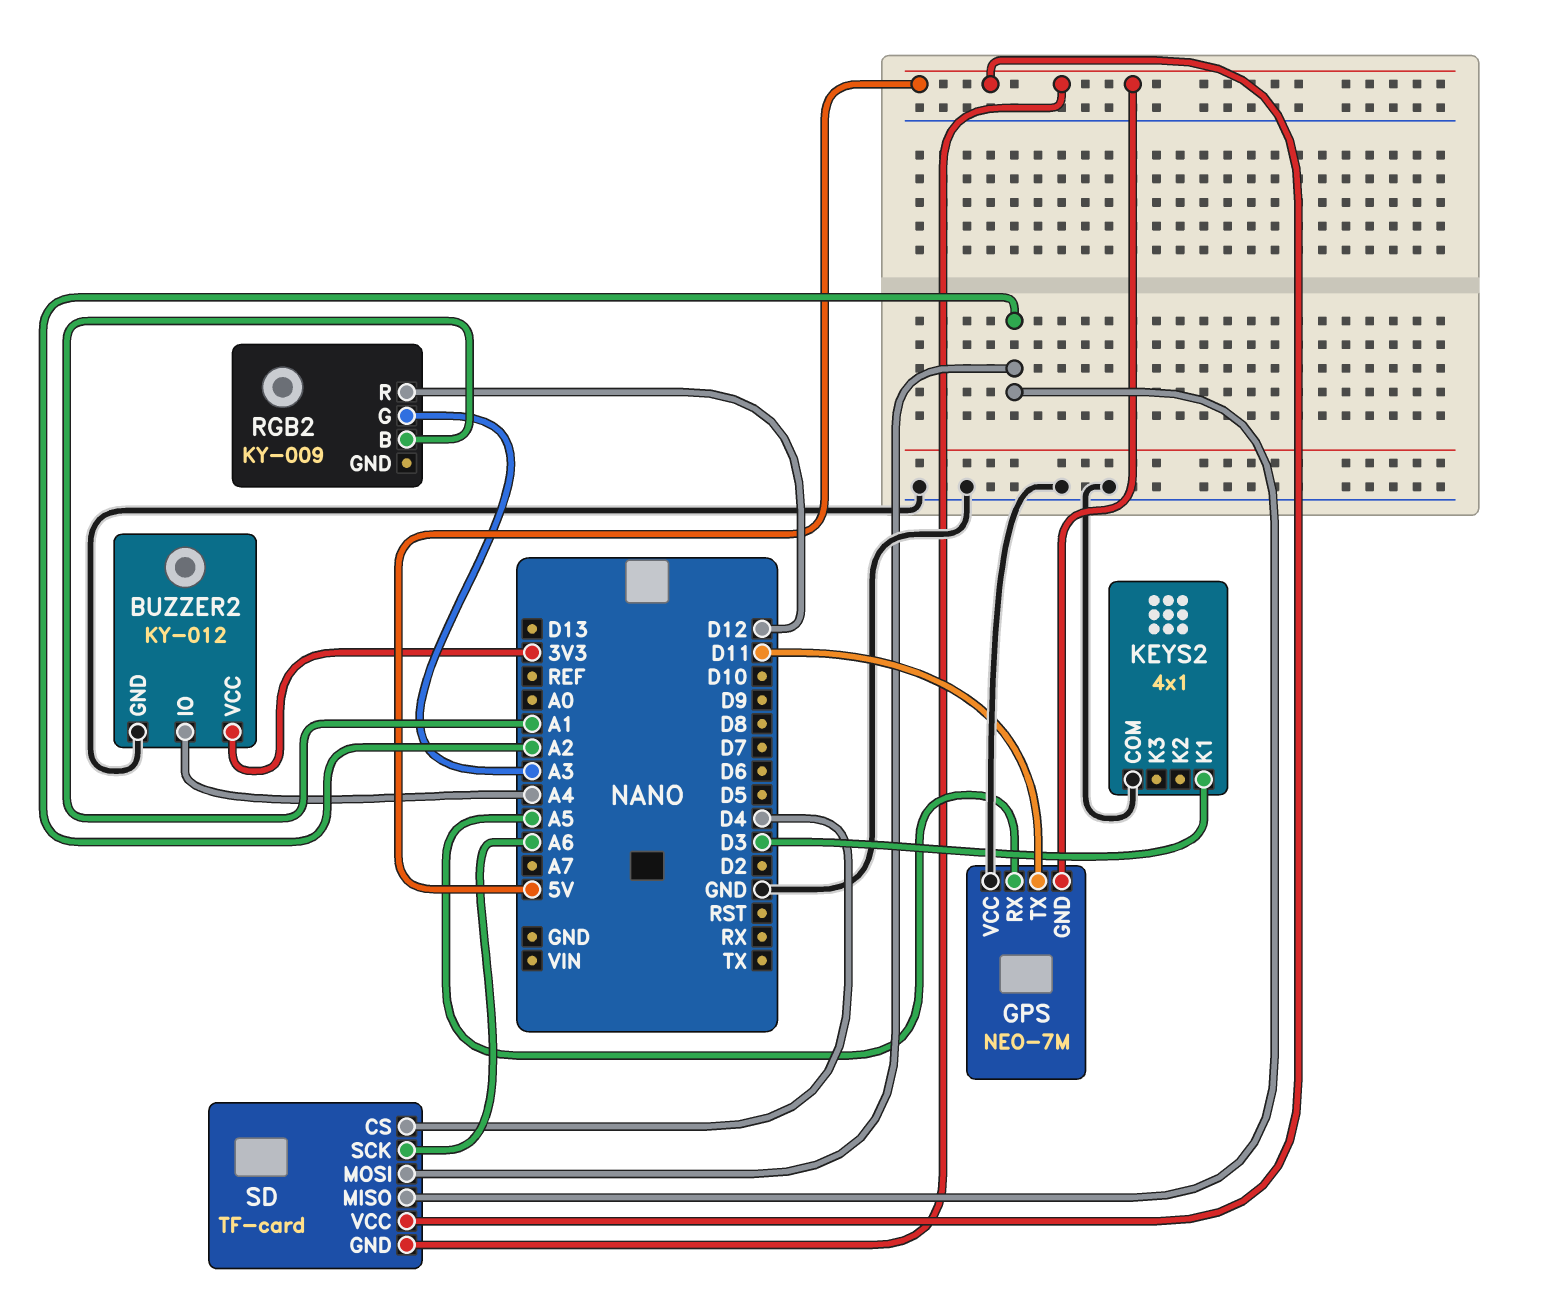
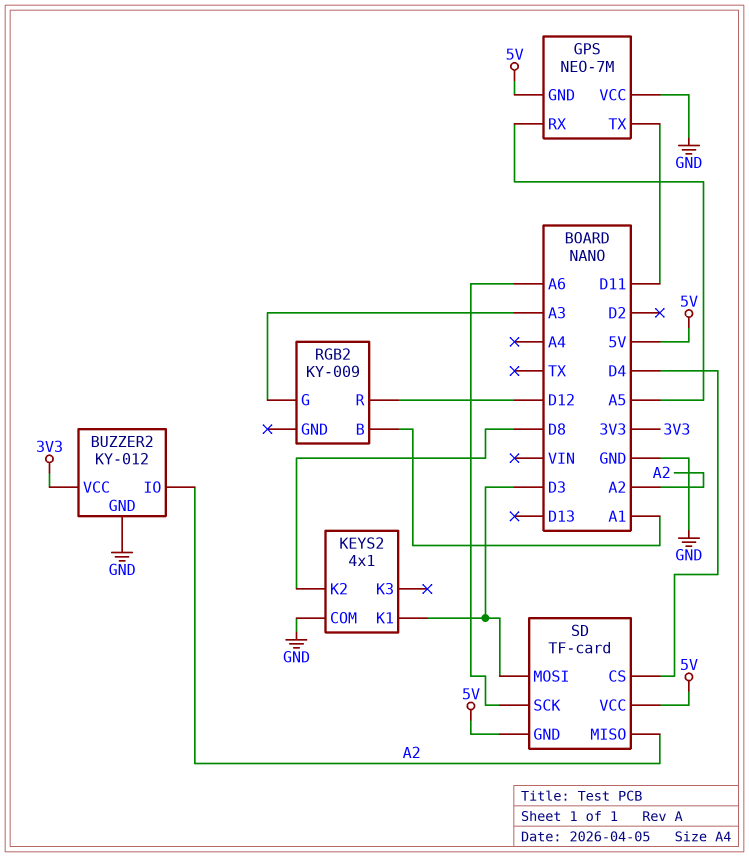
BUZZER2 pin IO: A4 -> A2
KEYS2 pin K2: none -> D8
SD pin MOSI: A2 -> D3

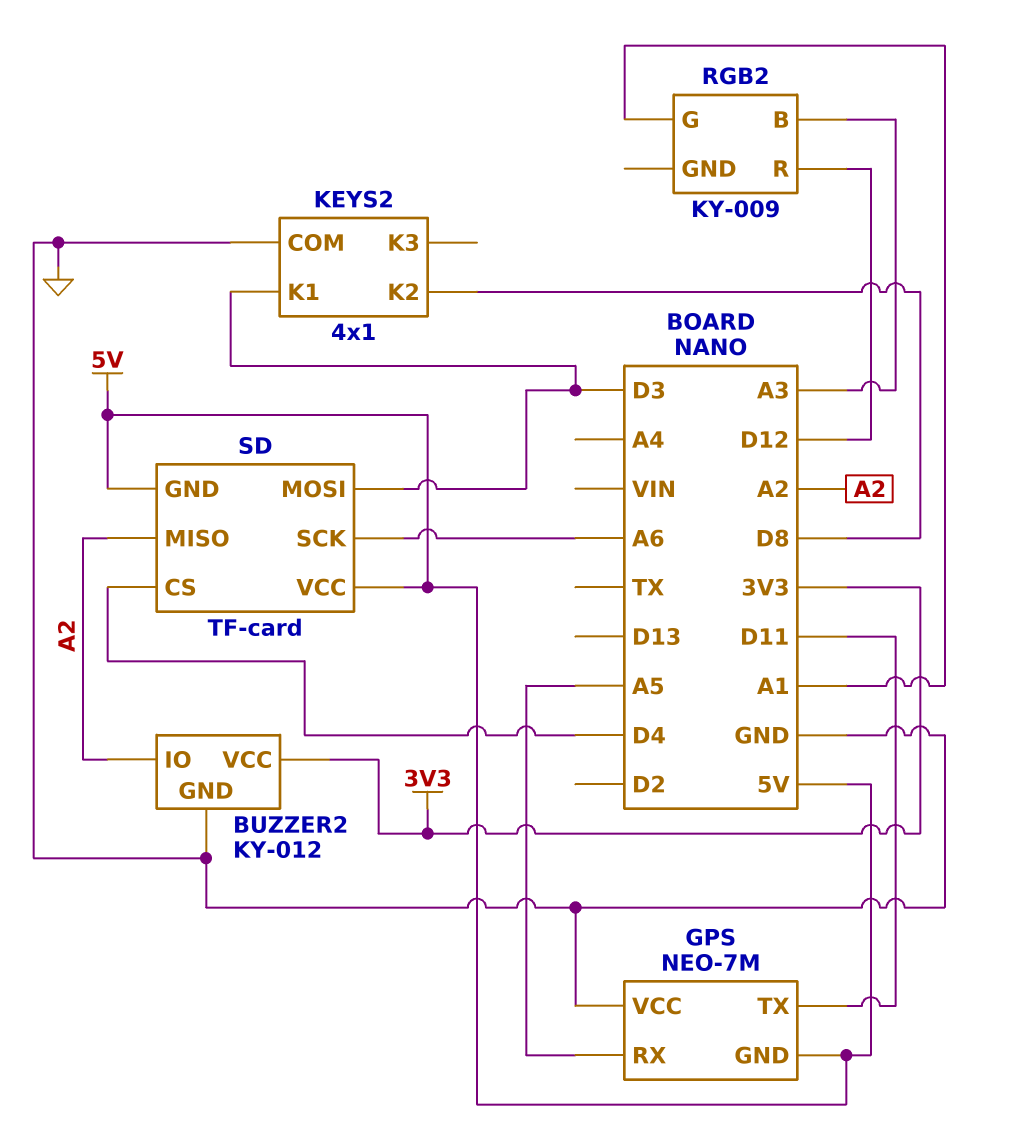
RGB2 pin B: A1 -> A3
RGB2 pin G: A3 -> A1

